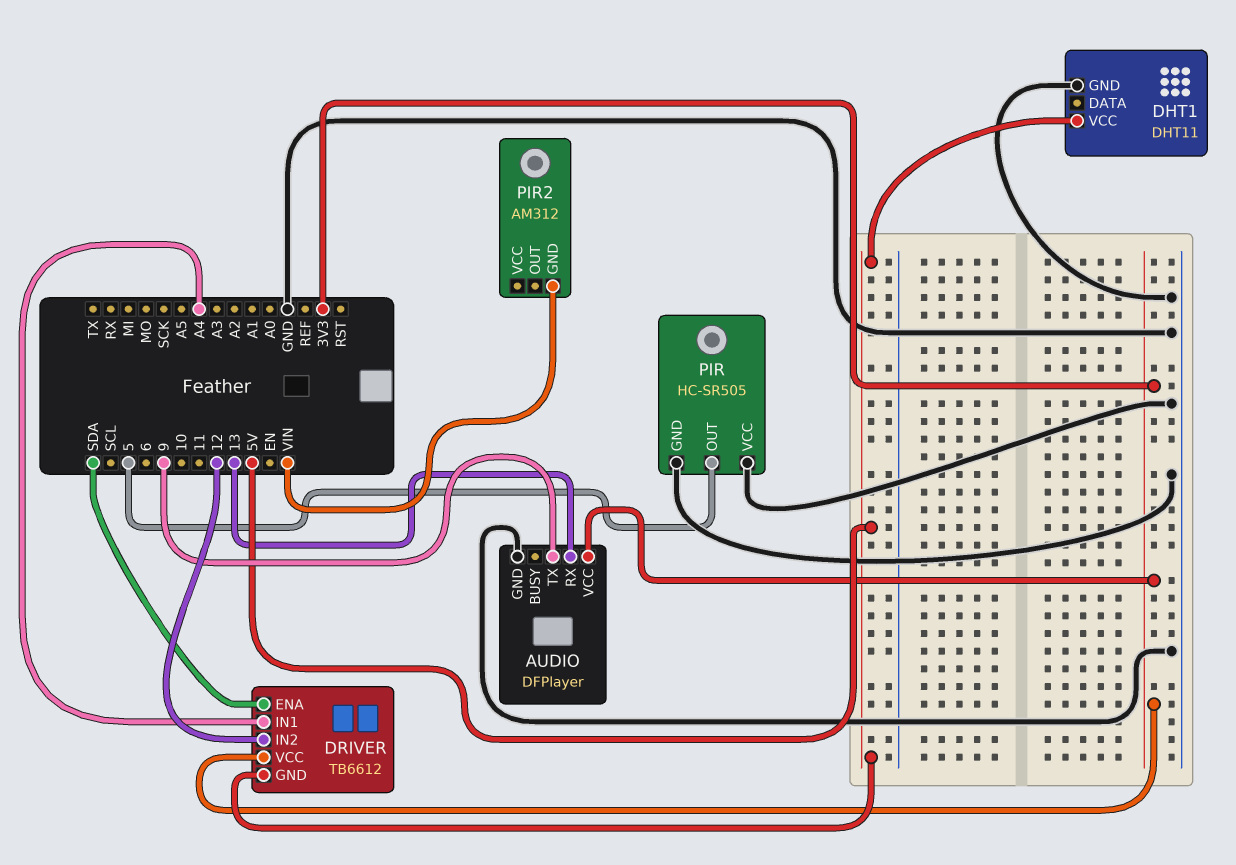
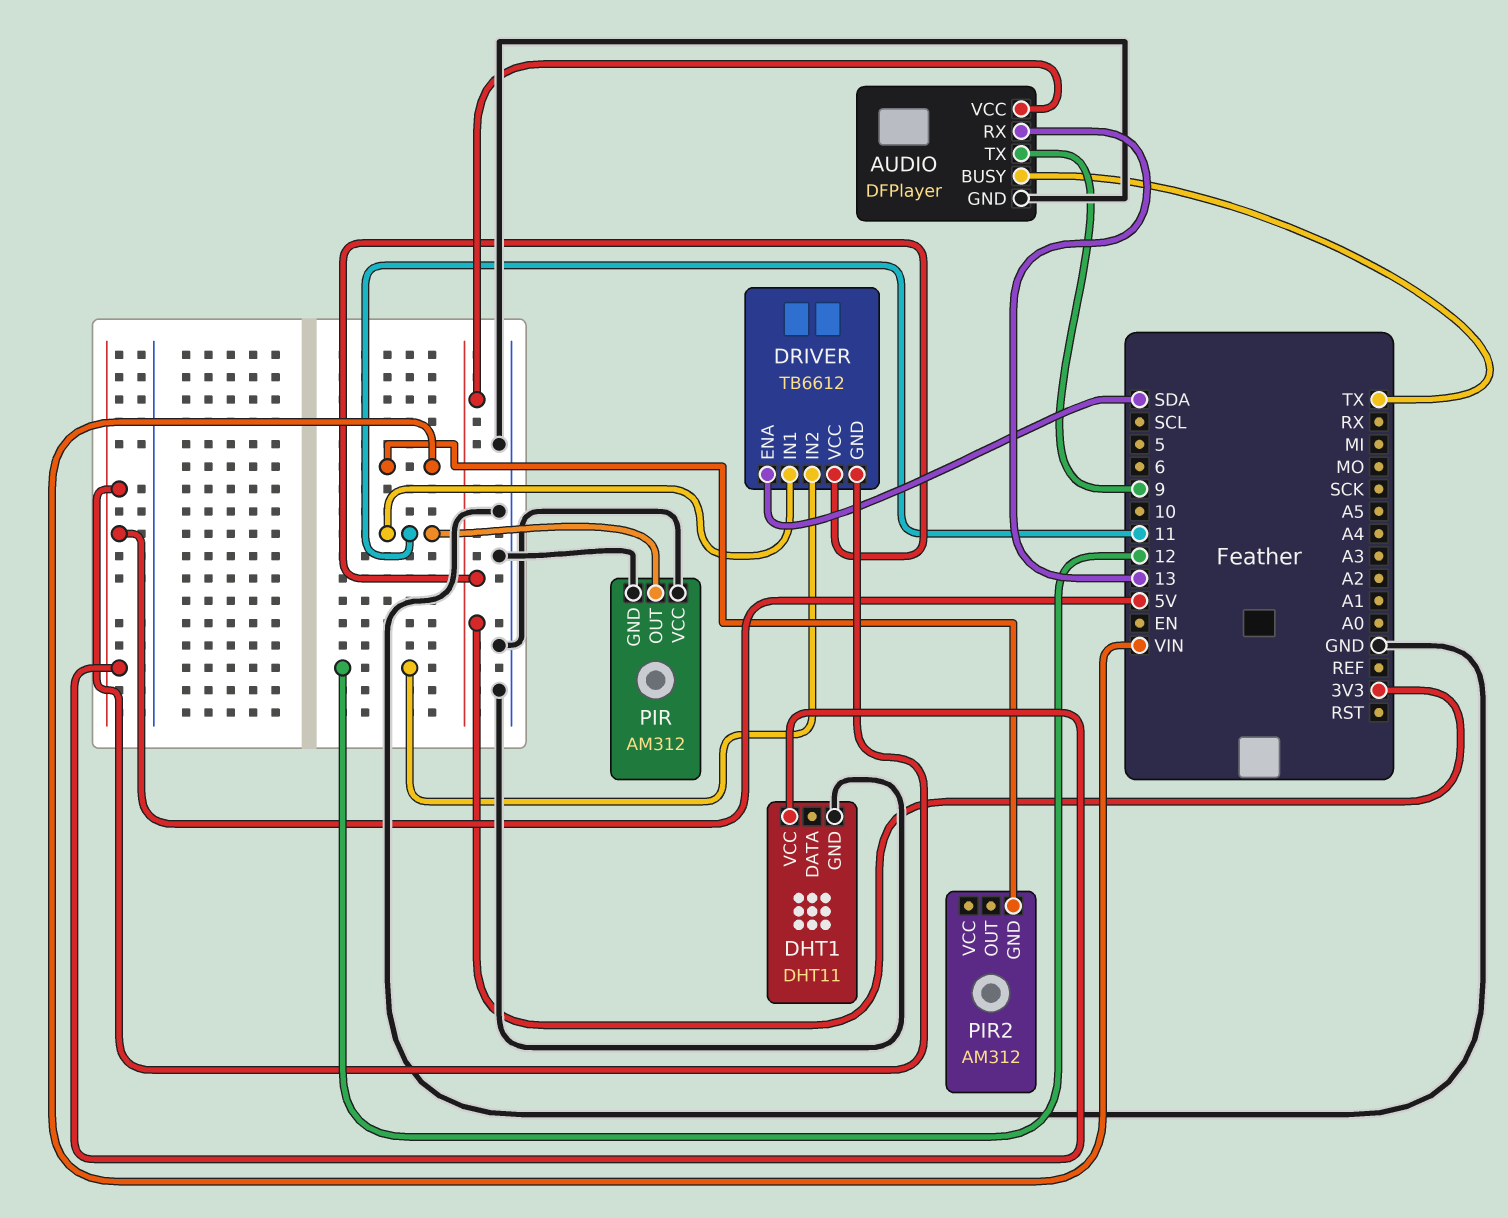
AUDIO pin BUSY: none -> TX
DRIVER pin IN1: A4 -> 11
PIR: HC-SR505 -> AM312
PIR pin OUT: 5 -> 11

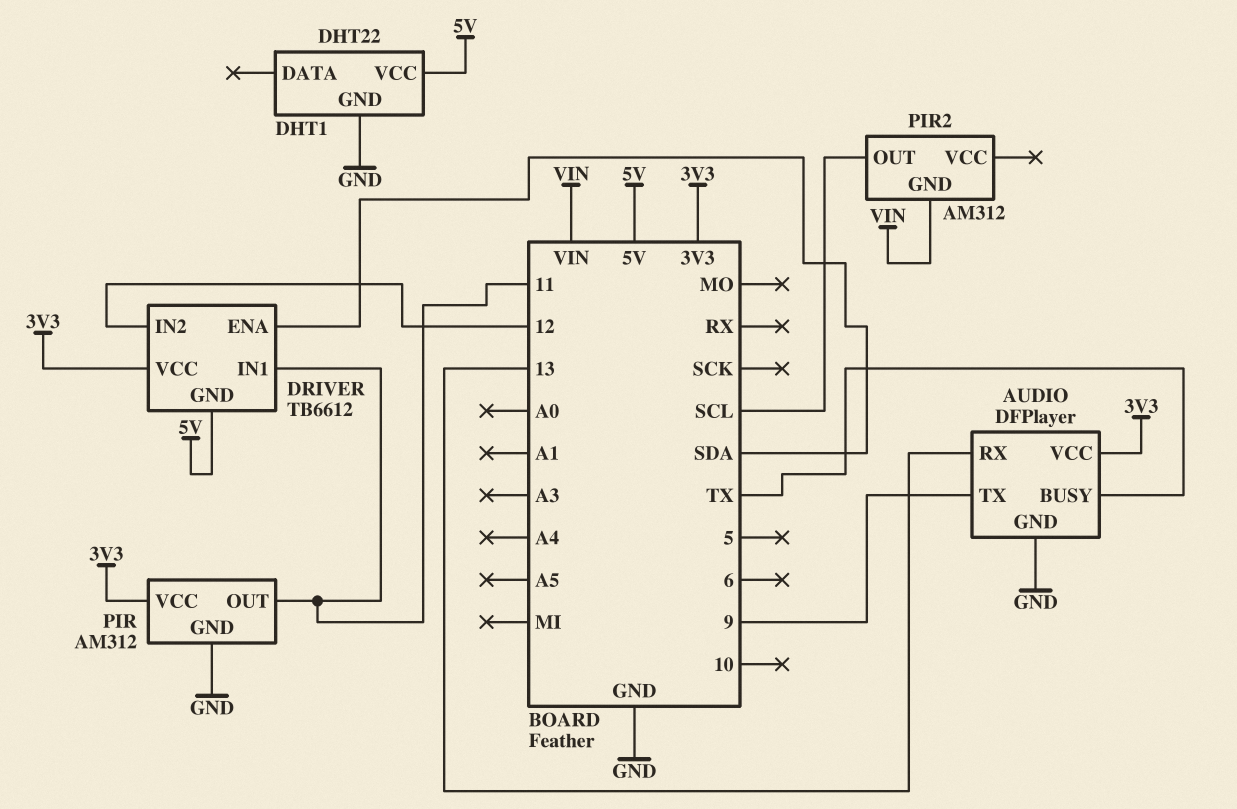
DHT1: DHT11 -> DHT22
PIR pin VCC: GND -> 3V3
PIR2 pin OUT: none -> SCL

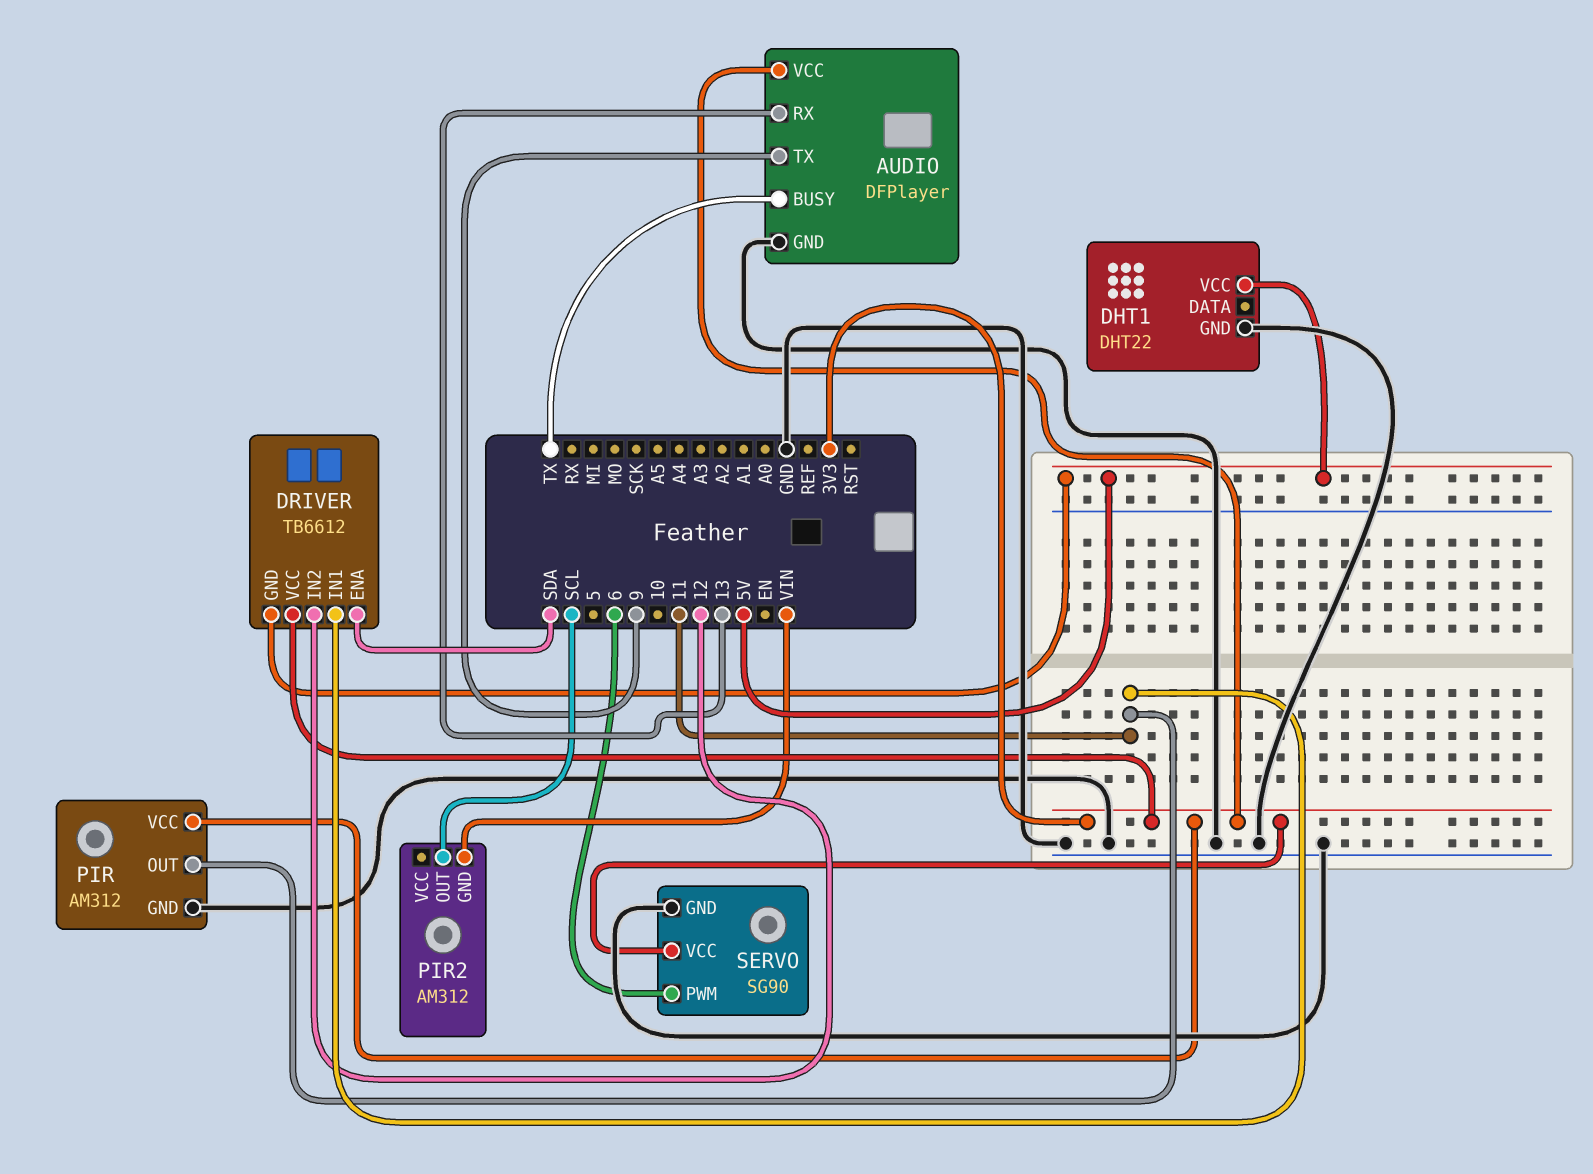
SERVO: none -> SG90
SERVO pin GND: none -> GND
SERVO pin PWM: none -> 6
SERVO pin VCC: none -> 3V3

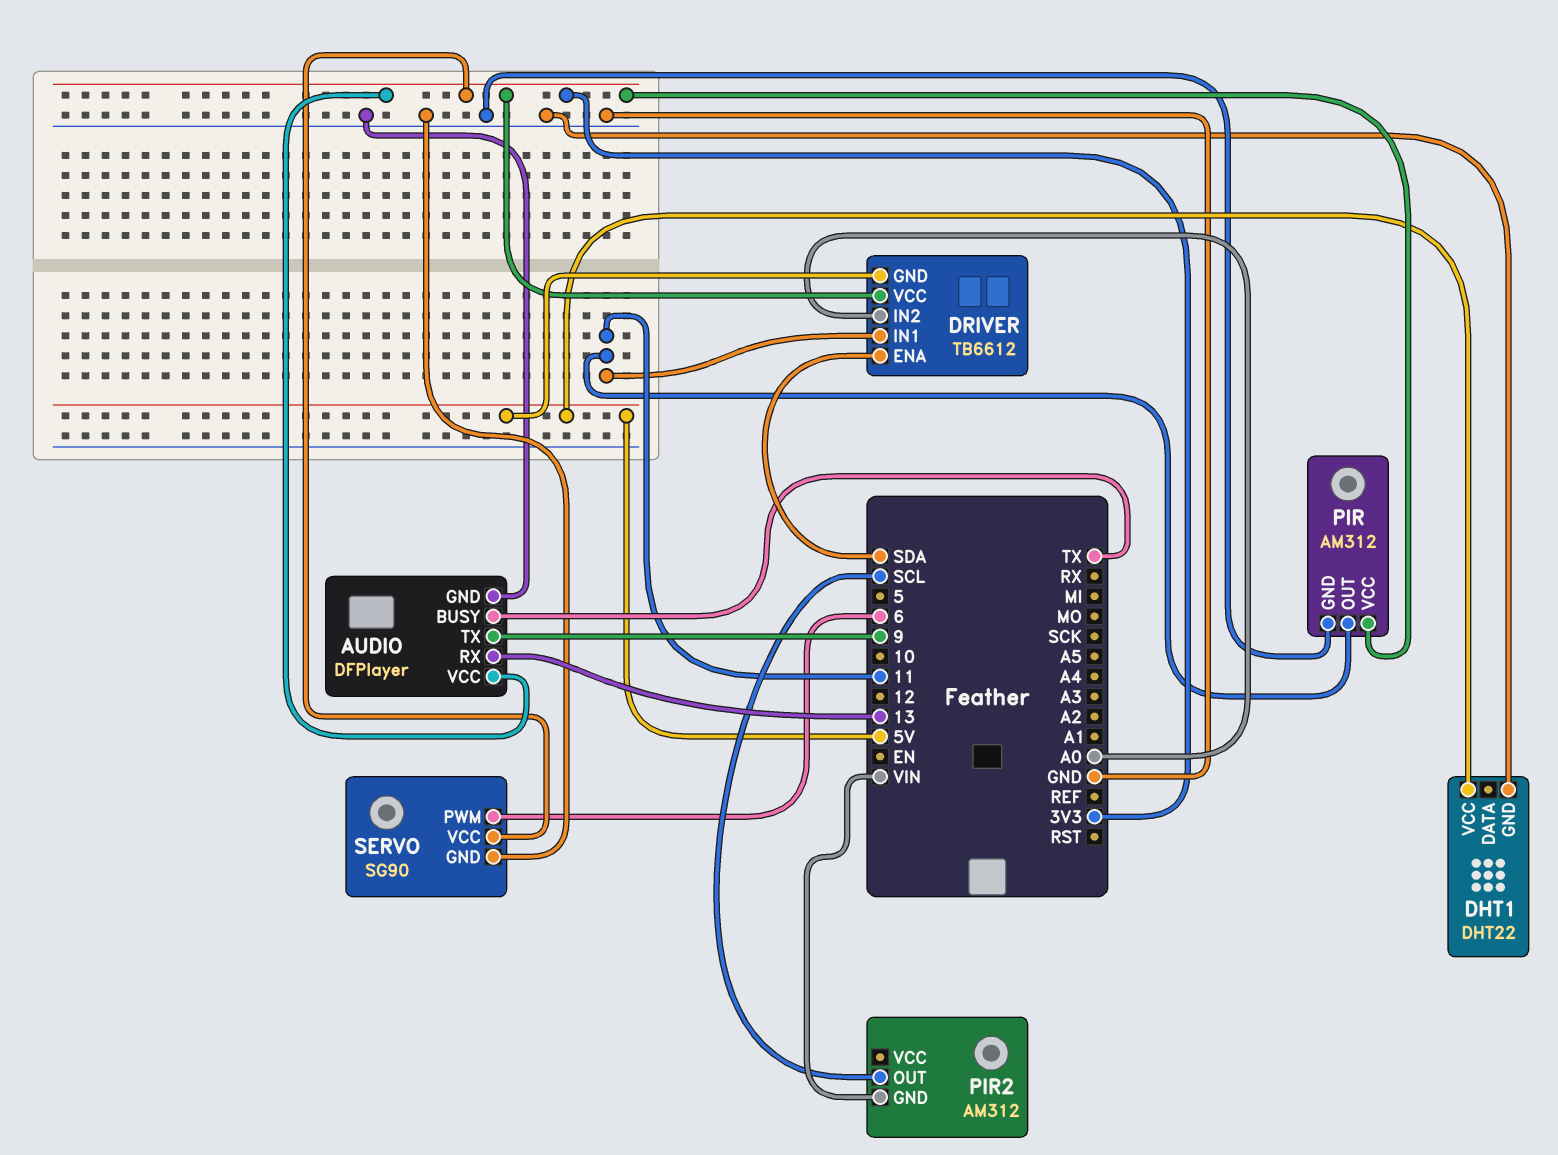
DRIVER pin IN2: 12 -> A0

